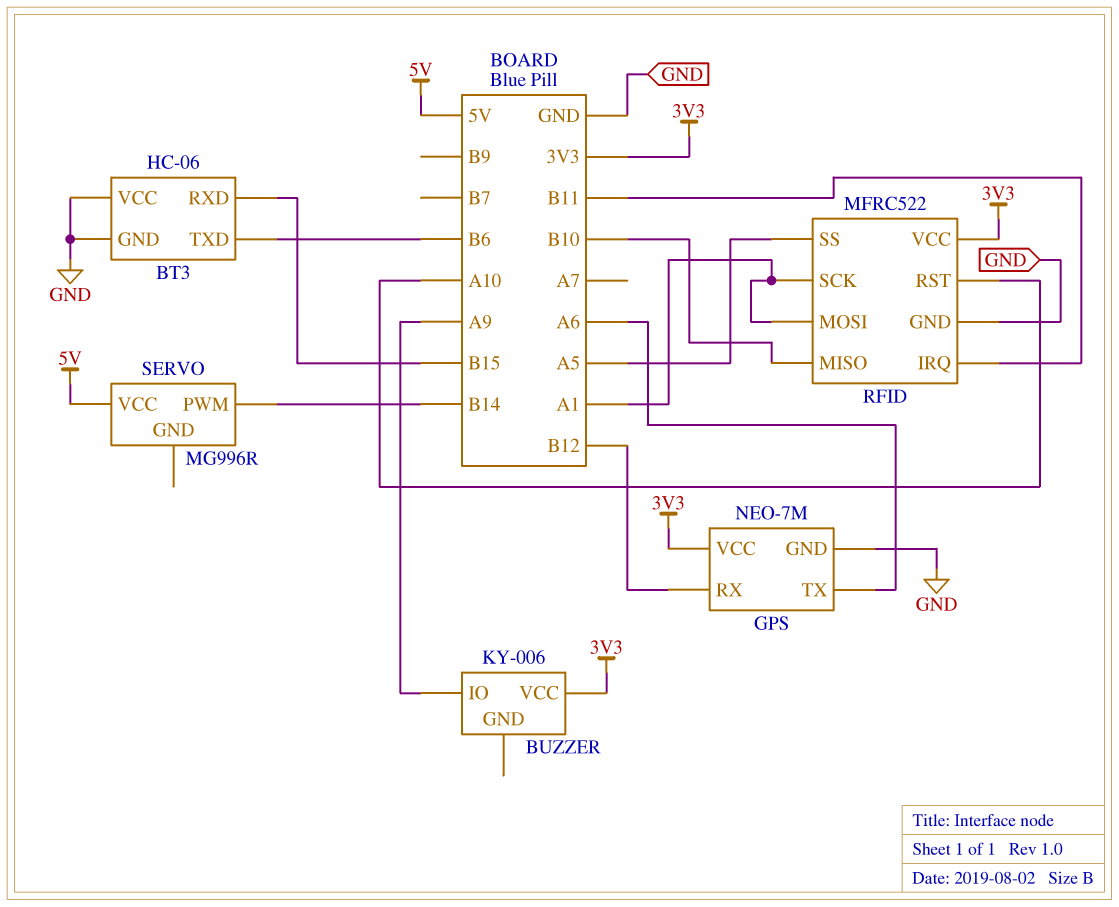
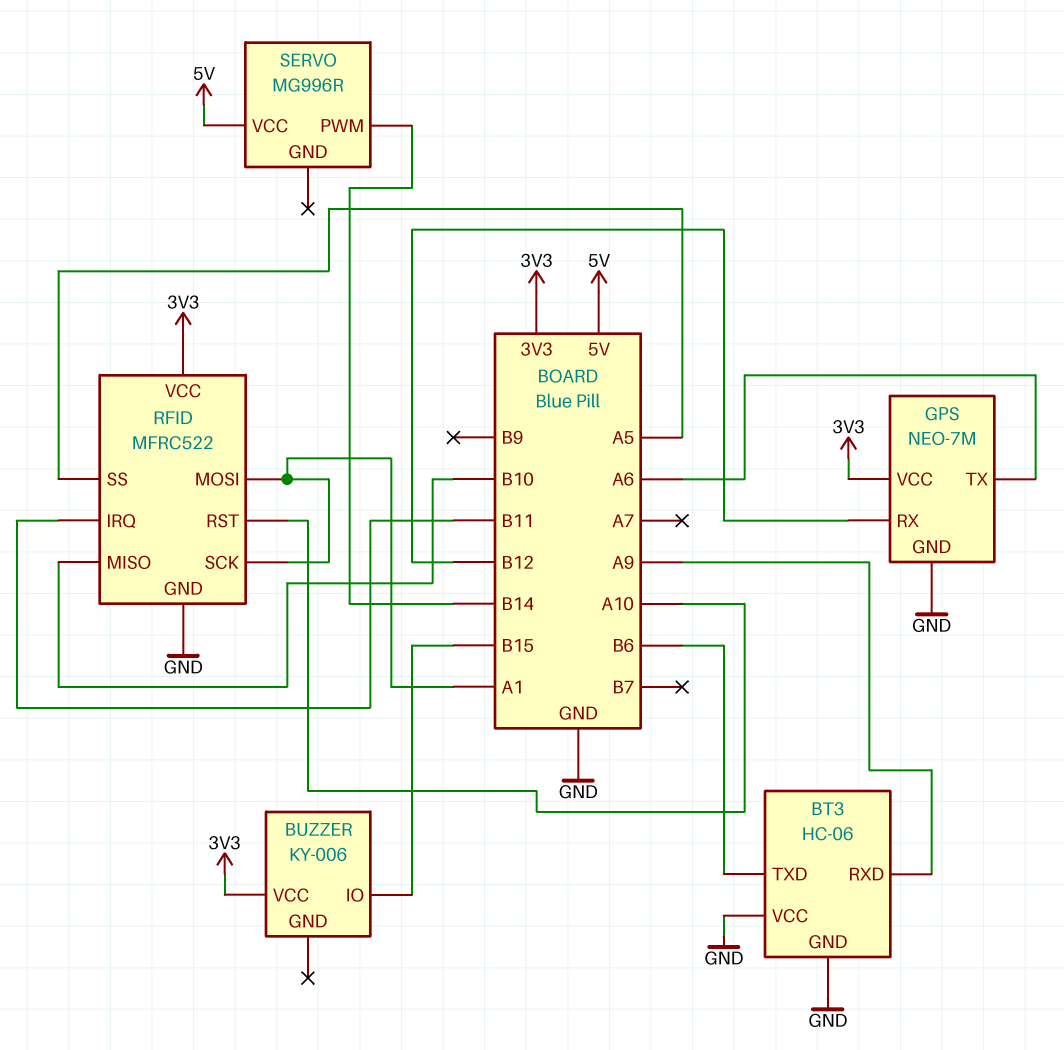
BT3 pin RXD: B15 -> A9
BUZZER pin IO: A9 -> B15

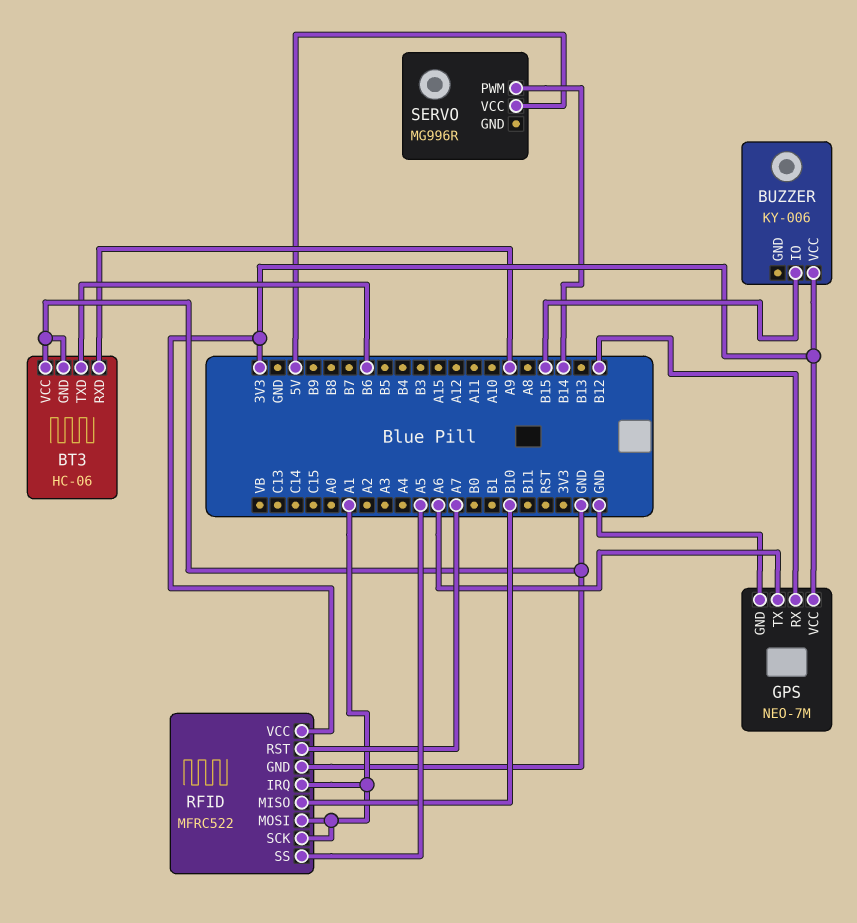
RFID pin IRQ: B11 -> A1
RFID pin RST: A10 -> A7

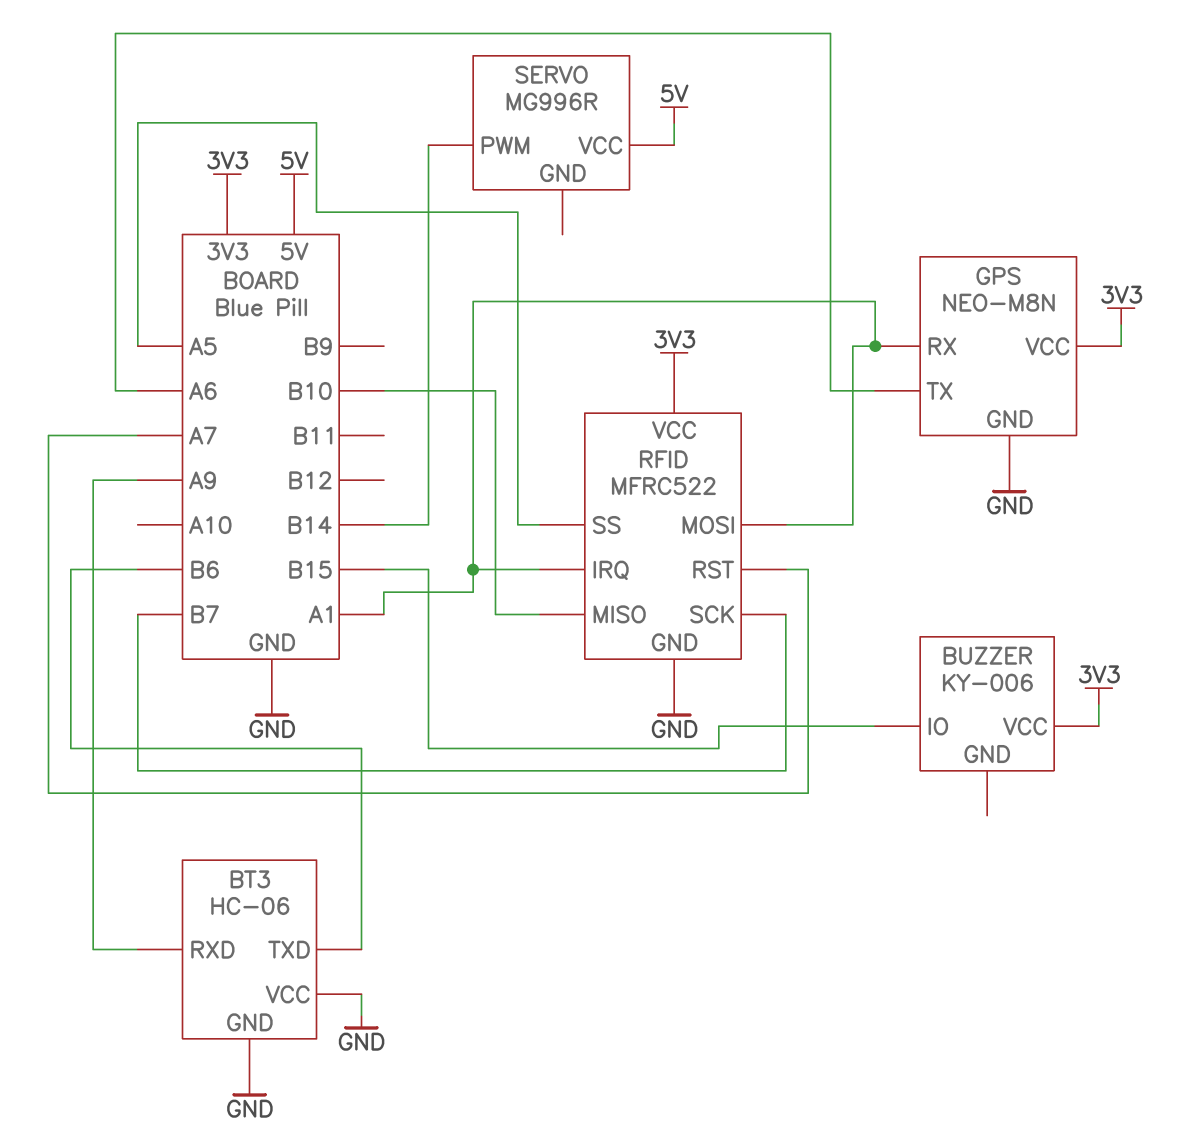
GPS: NEO-7M -> NEO-M8N
GPS pin RX: B12 -> A1
RFID pin SCK: A1 -> B7

